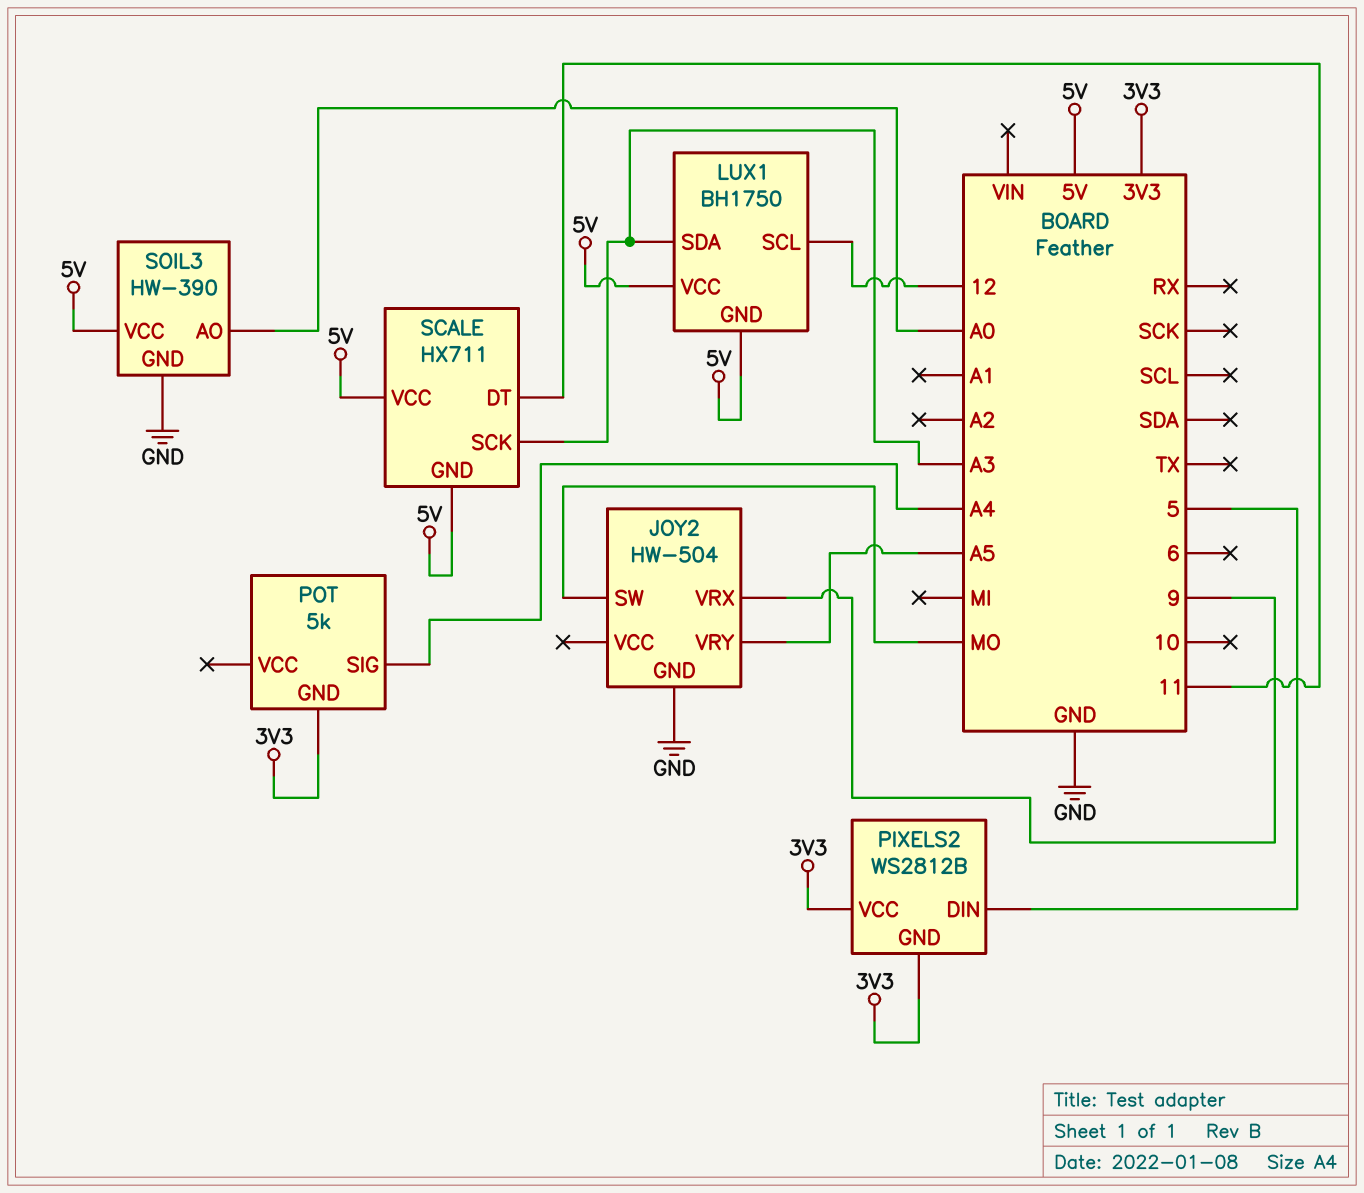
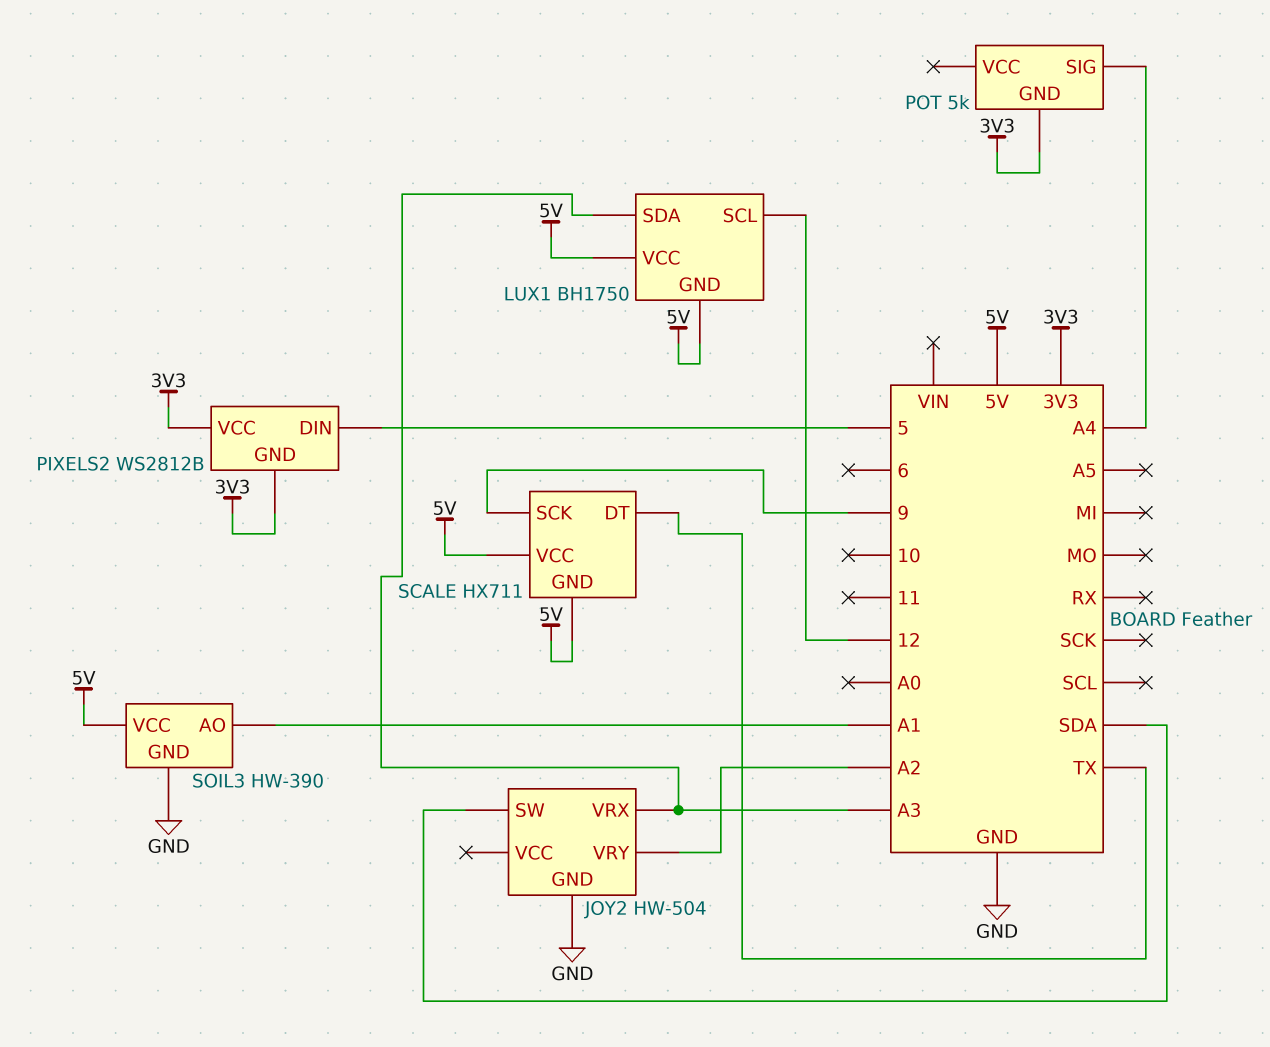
JOY2 pin SW: MO -> SDA
JOY2 pin VRX: 9 -> A3
JOY2 pin VRY: A5 -> A2
SCALE pin DT: 11 -> TX
SCALE pin SCK: A3 -> 9
SOIL3 pin AO: A0 -> A1

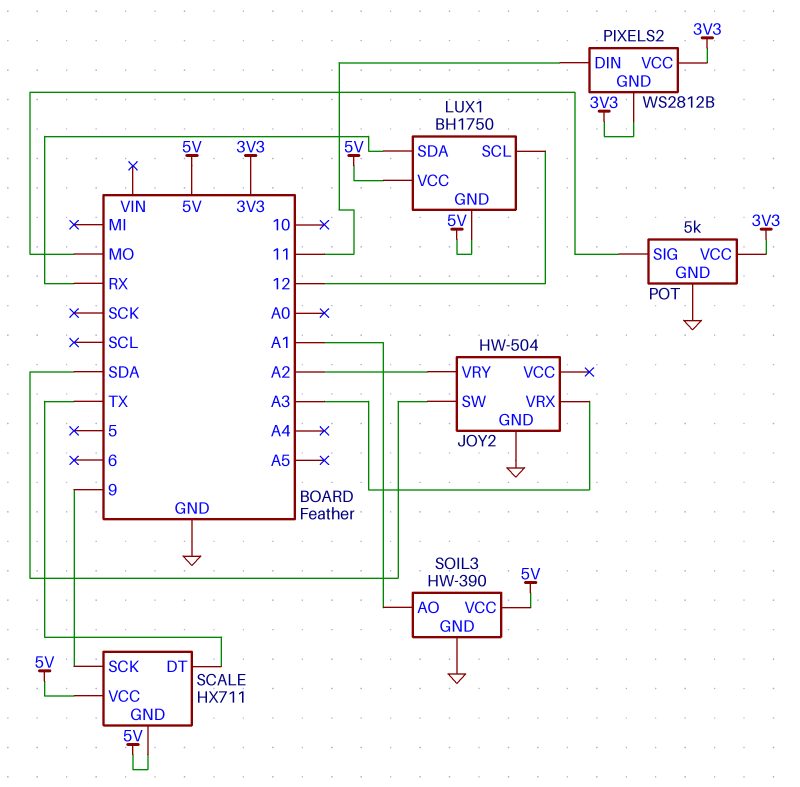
LUX1 pin SDA: A3 -> RX
PIXELS2 pin DIN: 5 -> 11
POT pin GND: 3V3 -> GND
POT pin SIG: A4 -> MO
POT pin VCC: none -> 3V3

